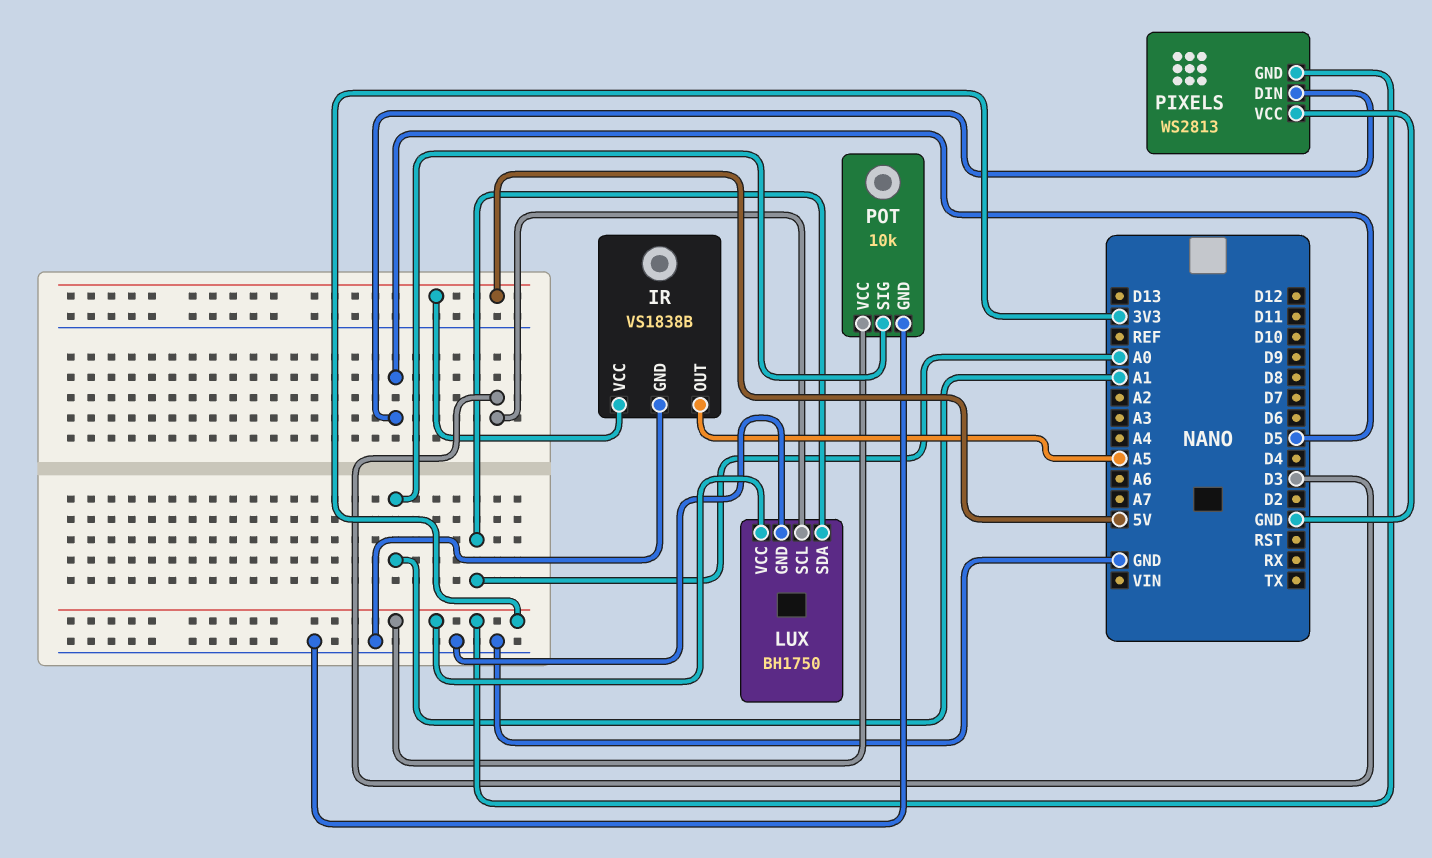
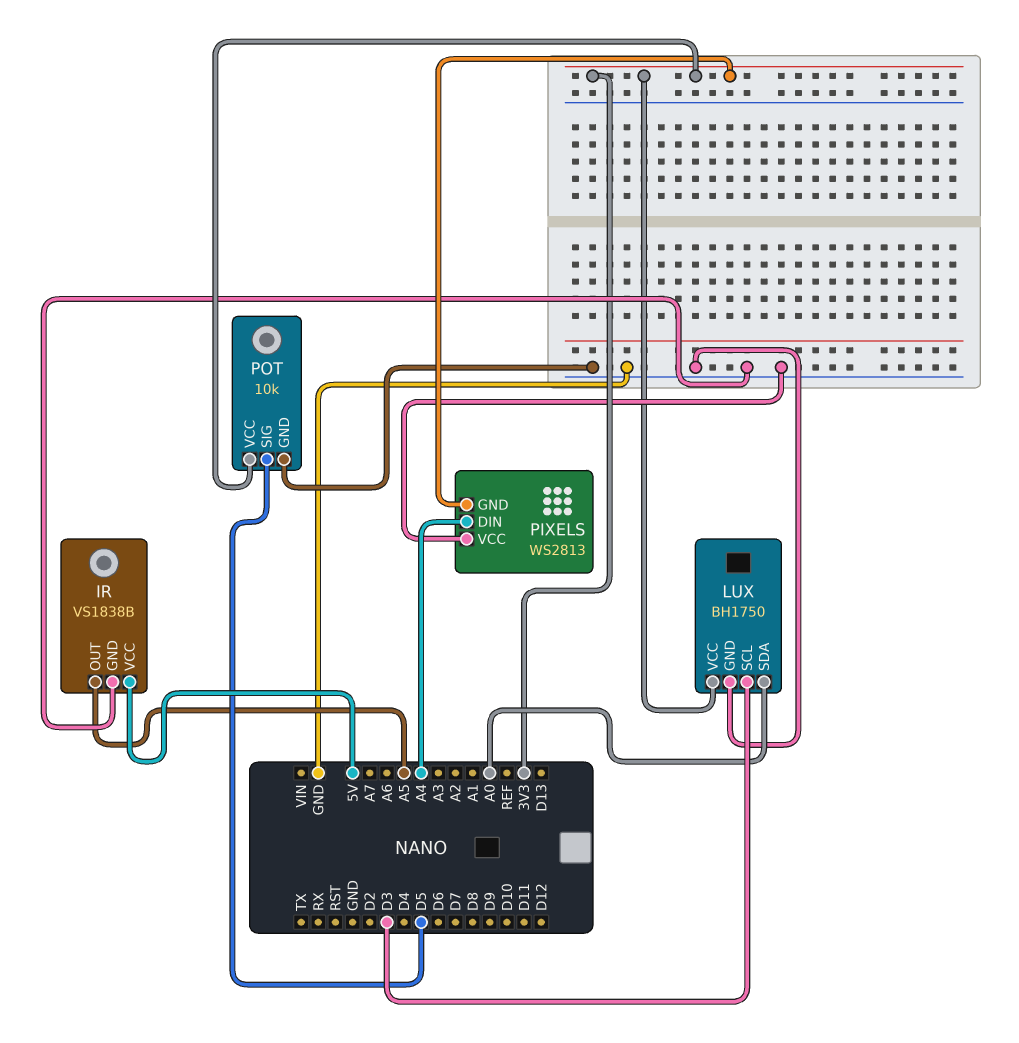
PIXELS pin DIN: D5 -> A4
POT pin SIG: A1 -> D5

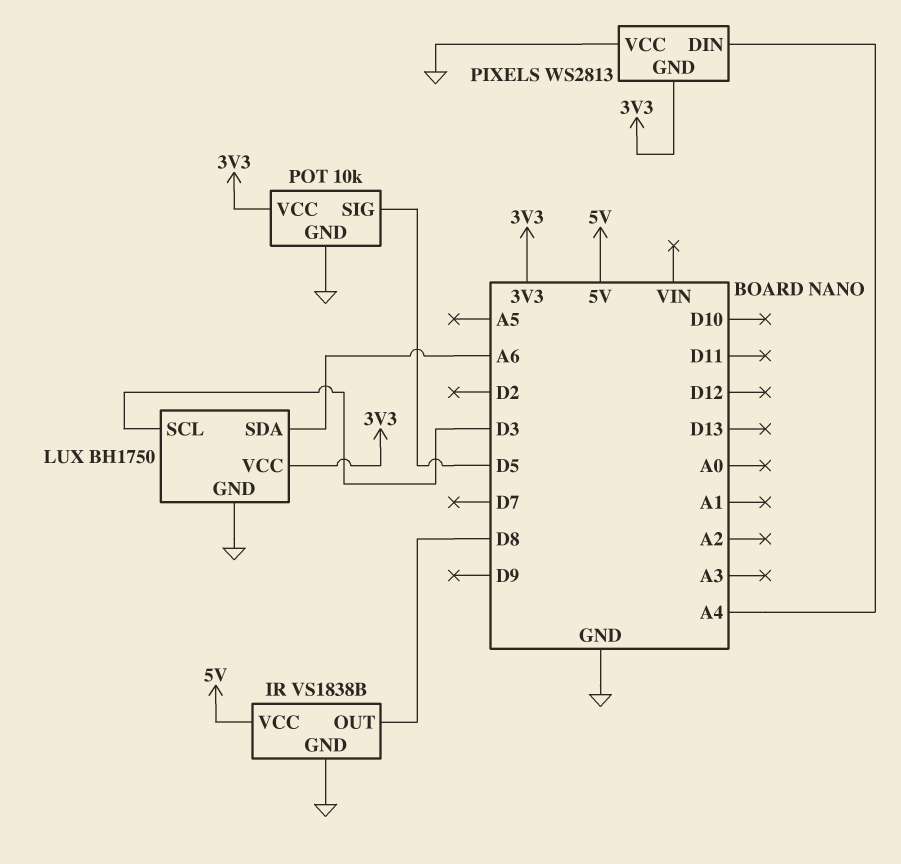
IR pin OUT: A5 -> D8
LUX pin SDA: A0 -> A6

